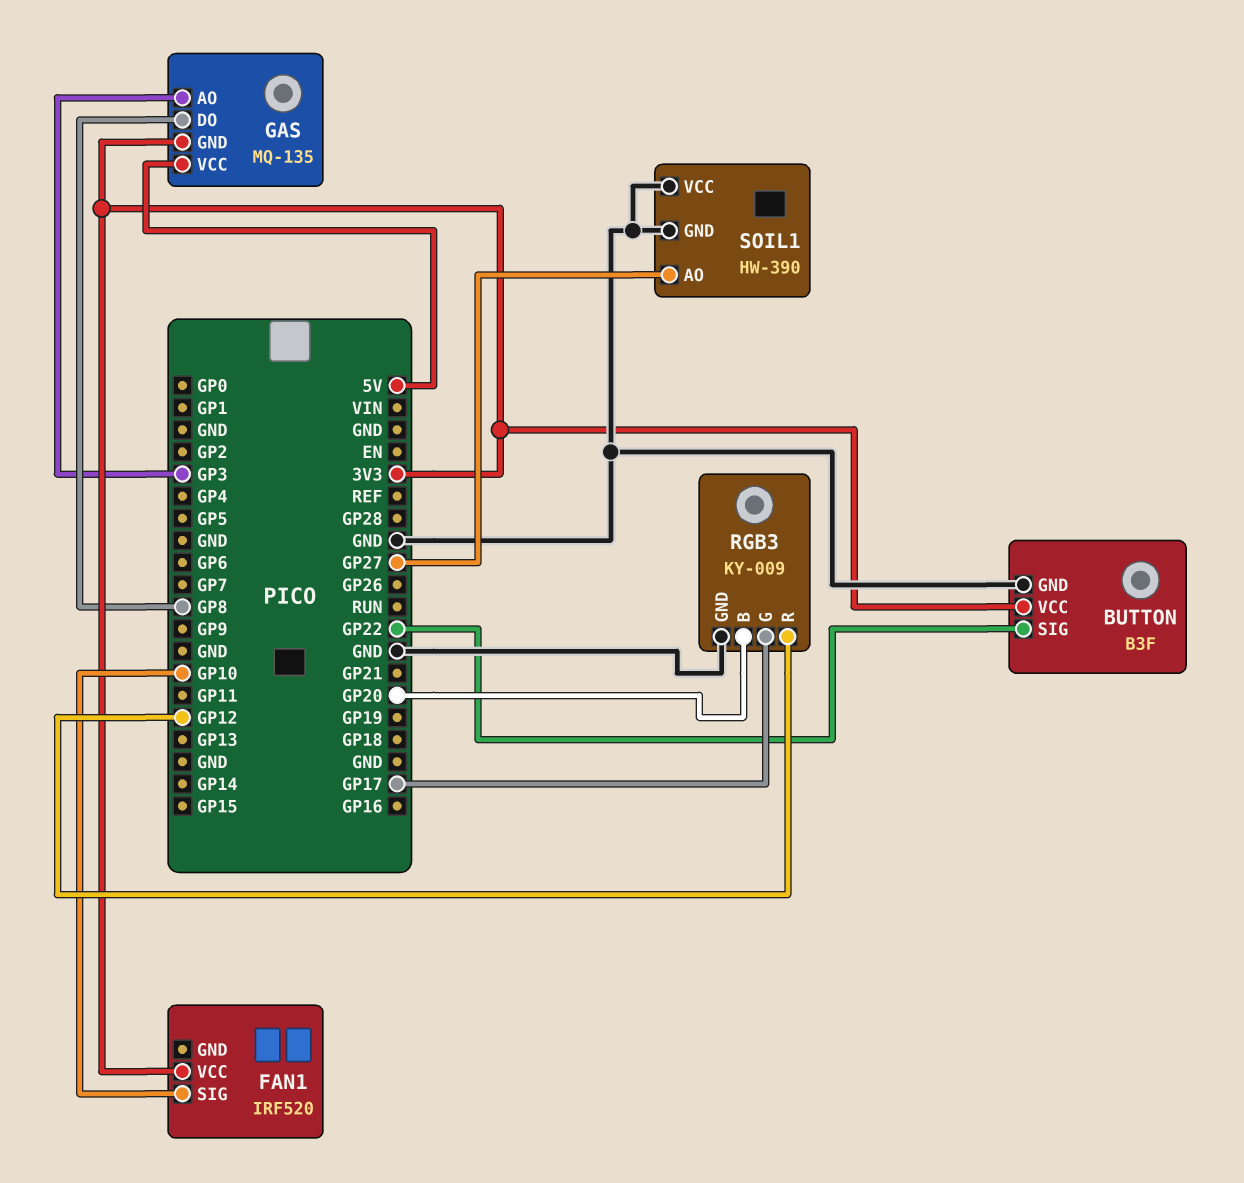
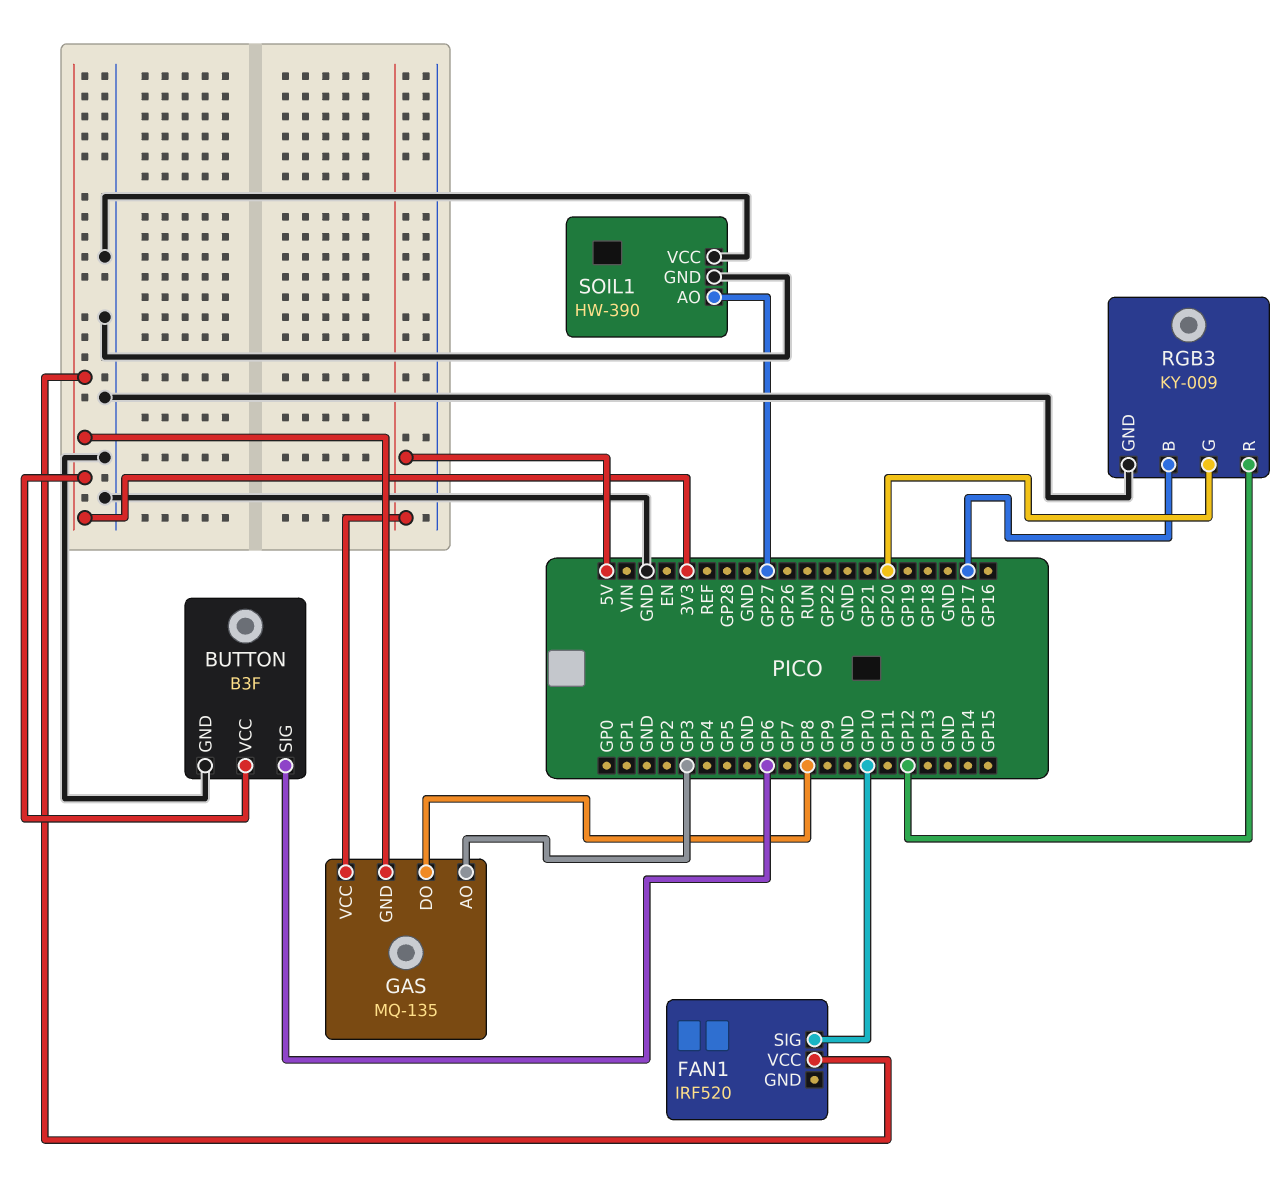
BUTTON pin SIG: GP22 -> GP6
RGB3 pin B: GP20 -> GP17
RGB3 pin G: GP17 -> GP20

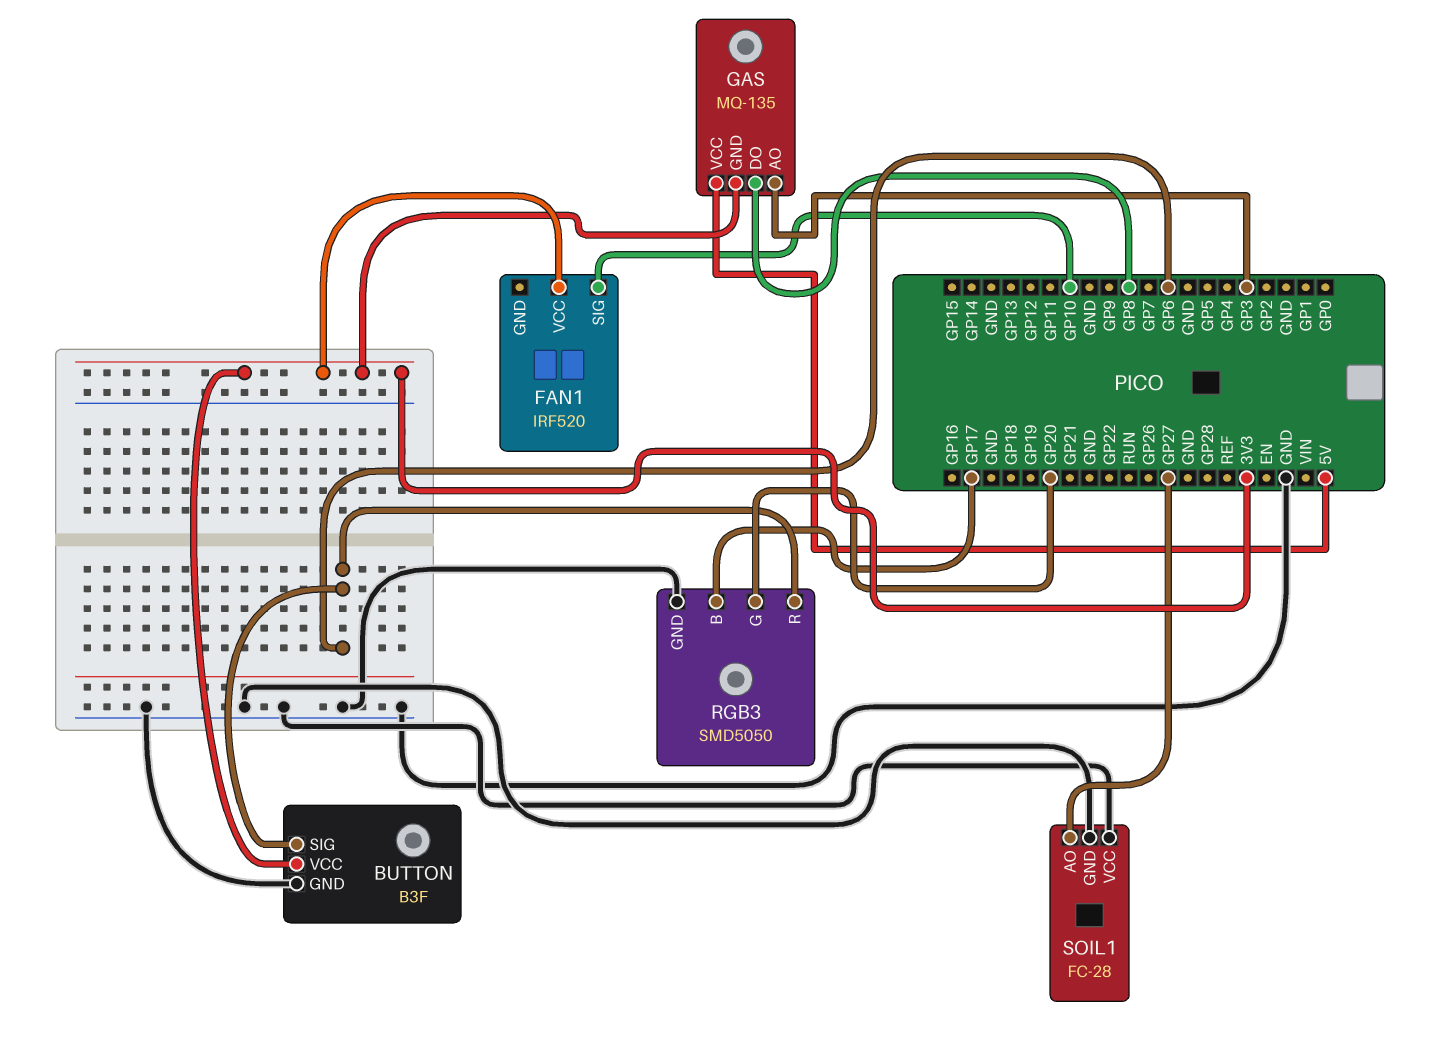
RGB3: KY-009 -> SMD5050
RGB3 pin R: GP12 -> GP6
SOIL1: HW-390 -> FC-28

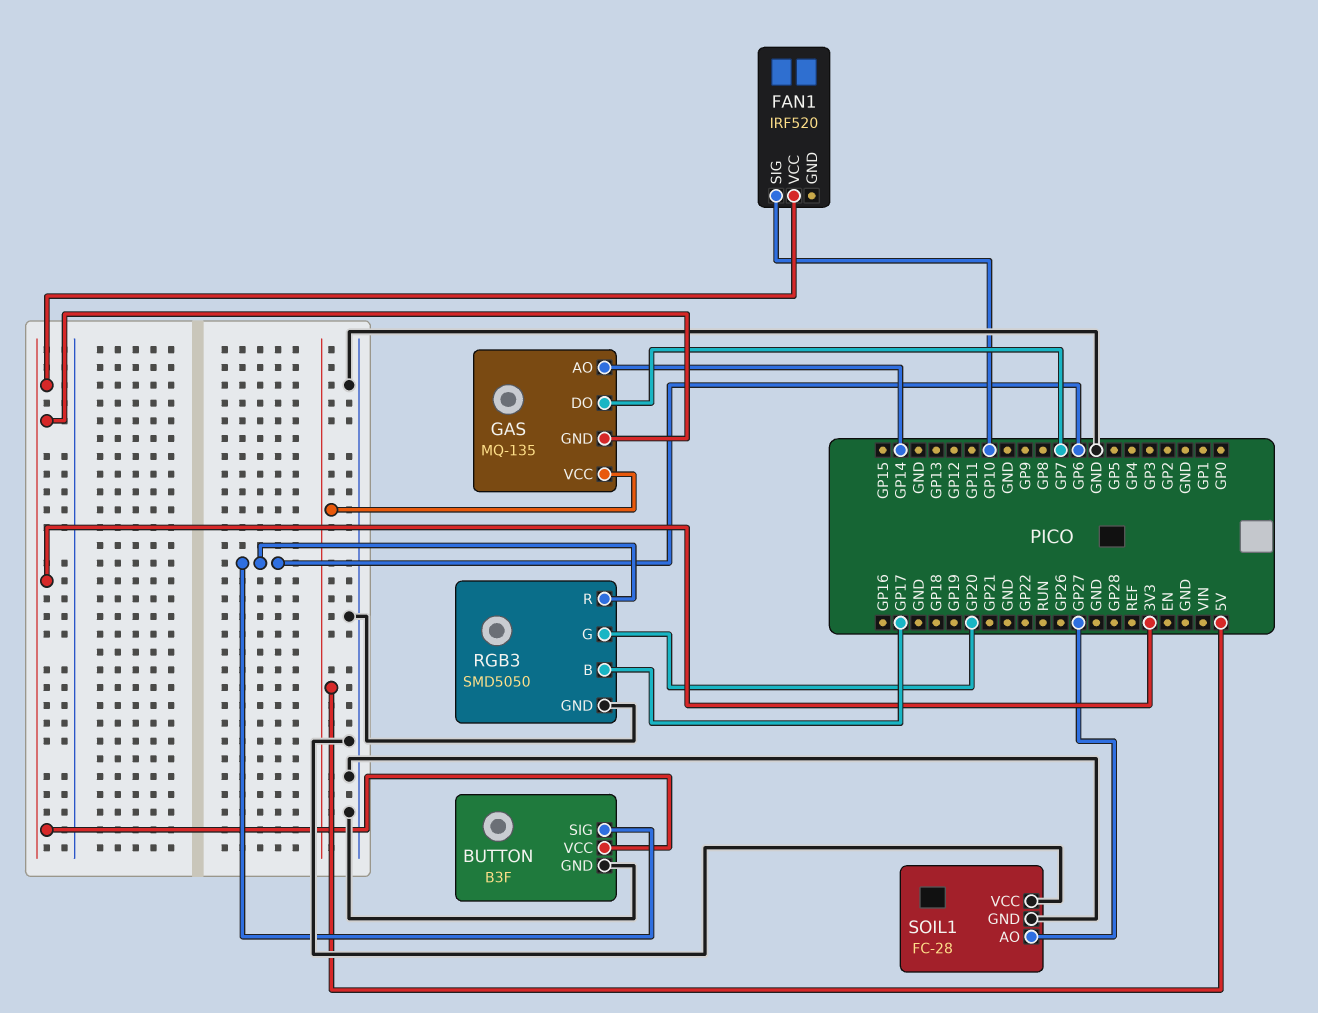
GAS pin AO: GP3 -> GP14
GAS pin DO: GP8 -> GP7

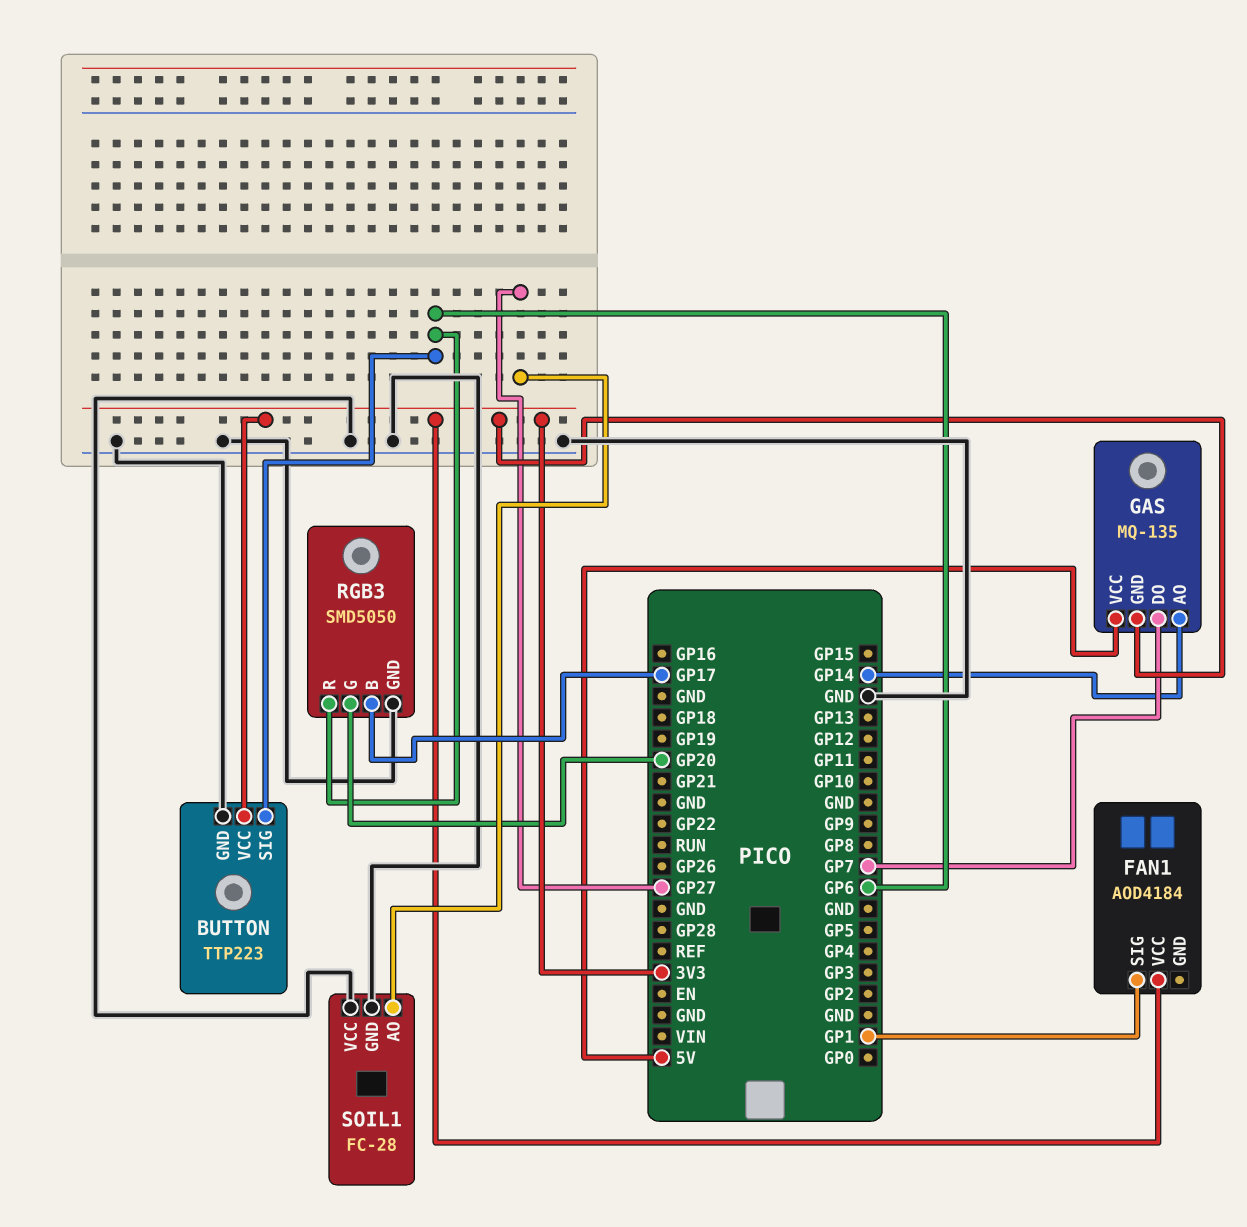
BUTTON: B3F -> TTP223
FAN1: IRF520 -> AOD4184
FAN1 pin SIG: GP10 -> GP1

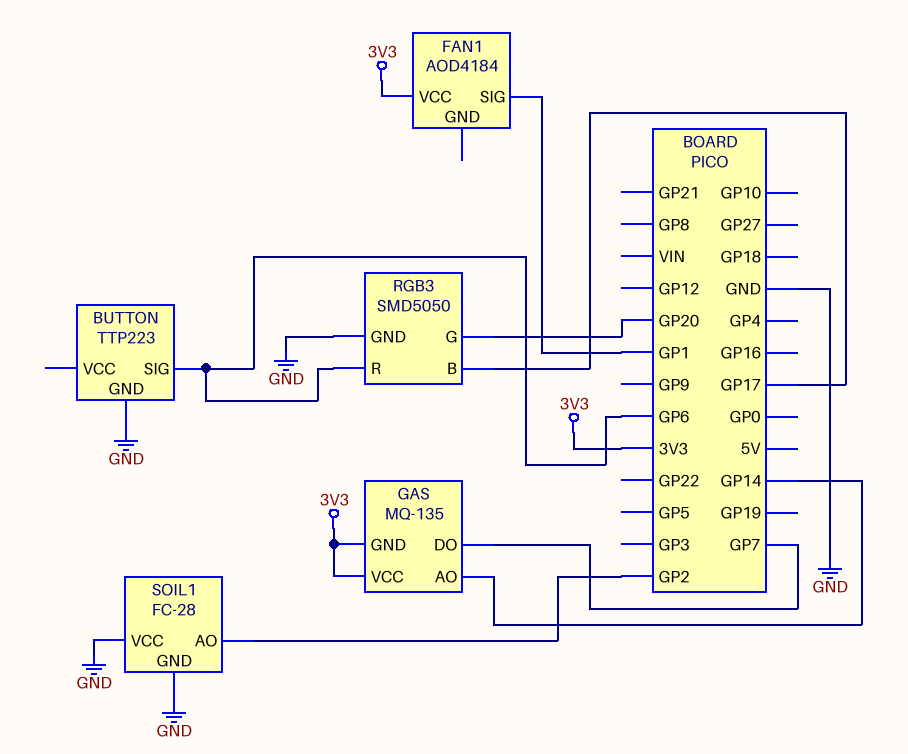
BUTTON pin VCC: 3V3 -> none
GAS pin VCC: 5V -> 3V3
SOIL1 pin AO: GP27 -> GP2

